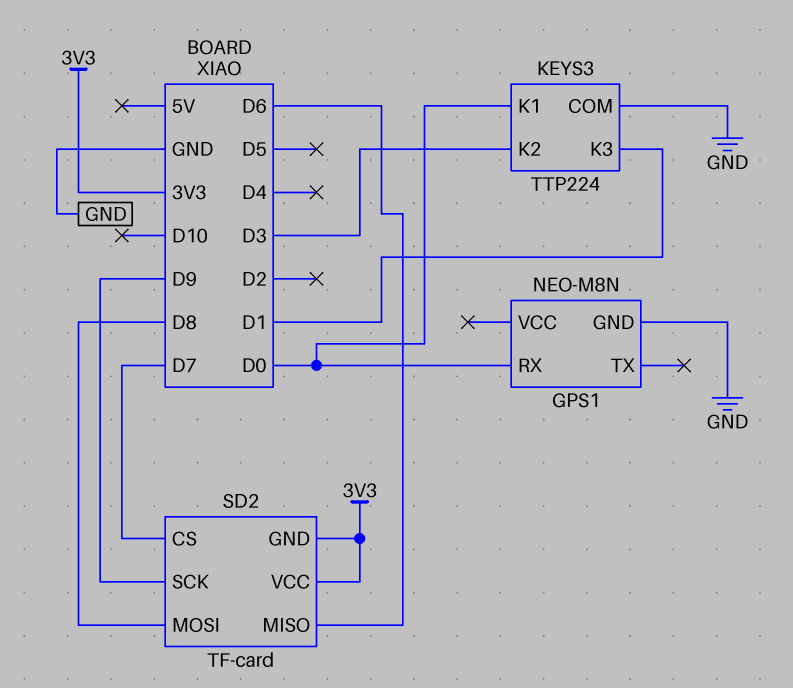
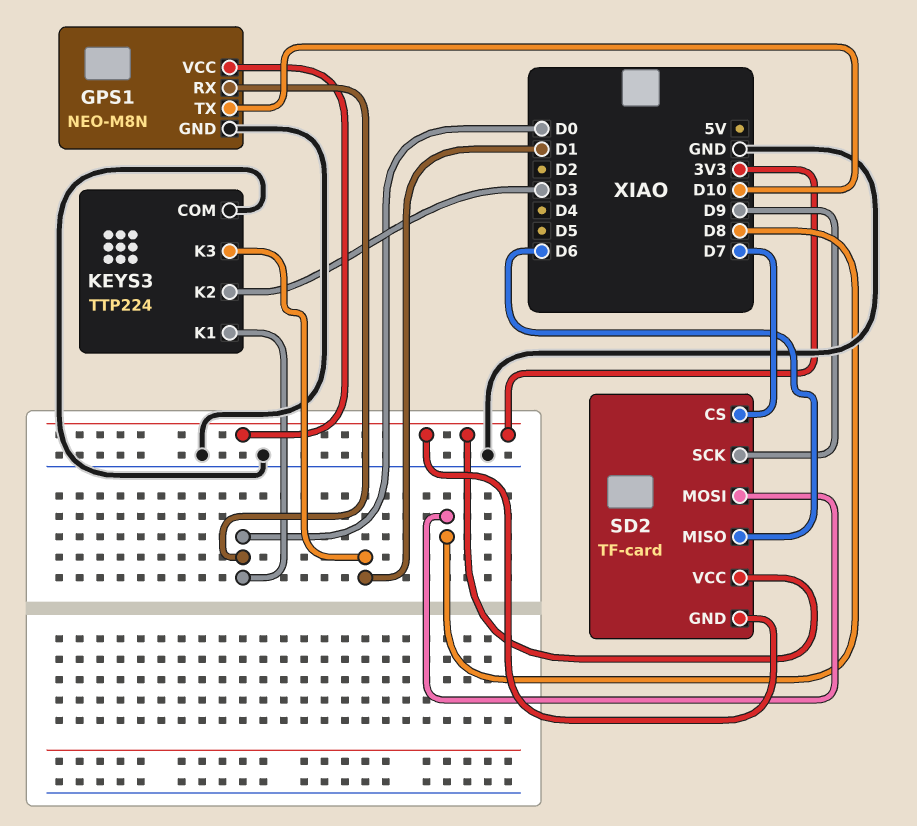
GPS1 pin TX: none -> D10
GPS1 pin VCC: none -> 3V3

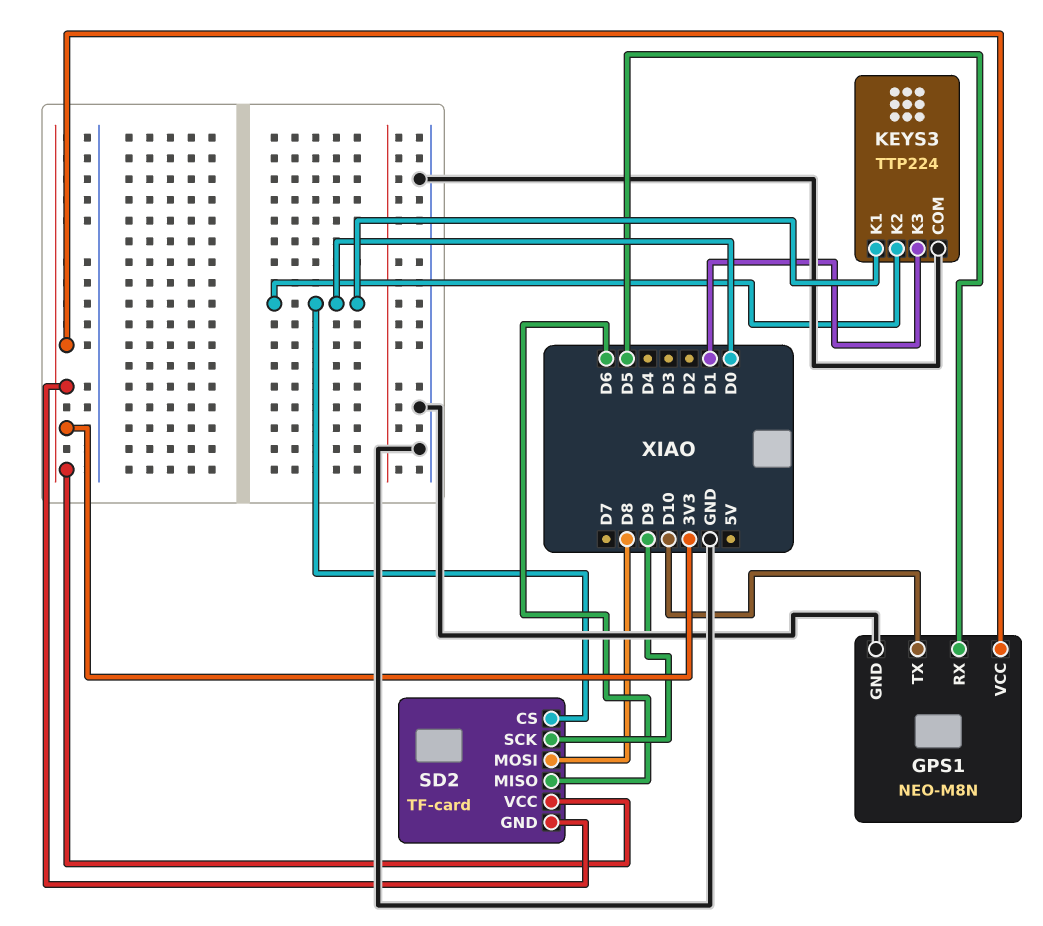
GPS1 pin RX: D0 -> D5
KEYS3 pin K2: D3 -> D0
SD2 pin CS: D7 -> D0

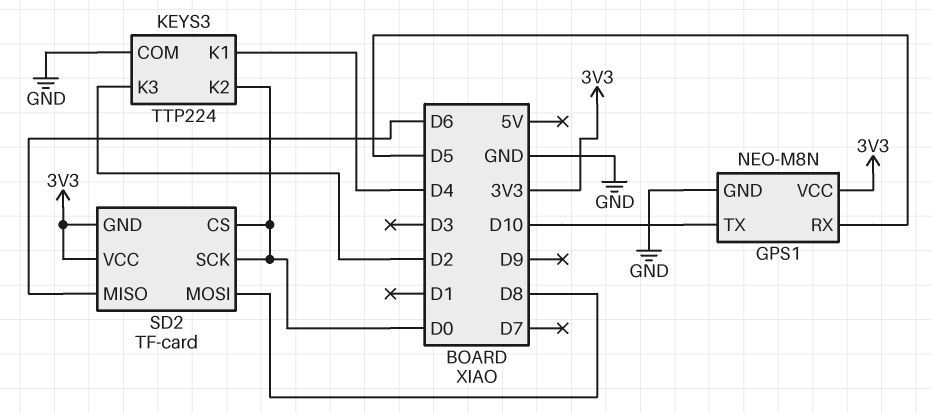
KEYS3 pin K1: D0 -> D4
KEYS3 pin K3: D1 -> D2
SD2 pin SCK: D9 -> D0

